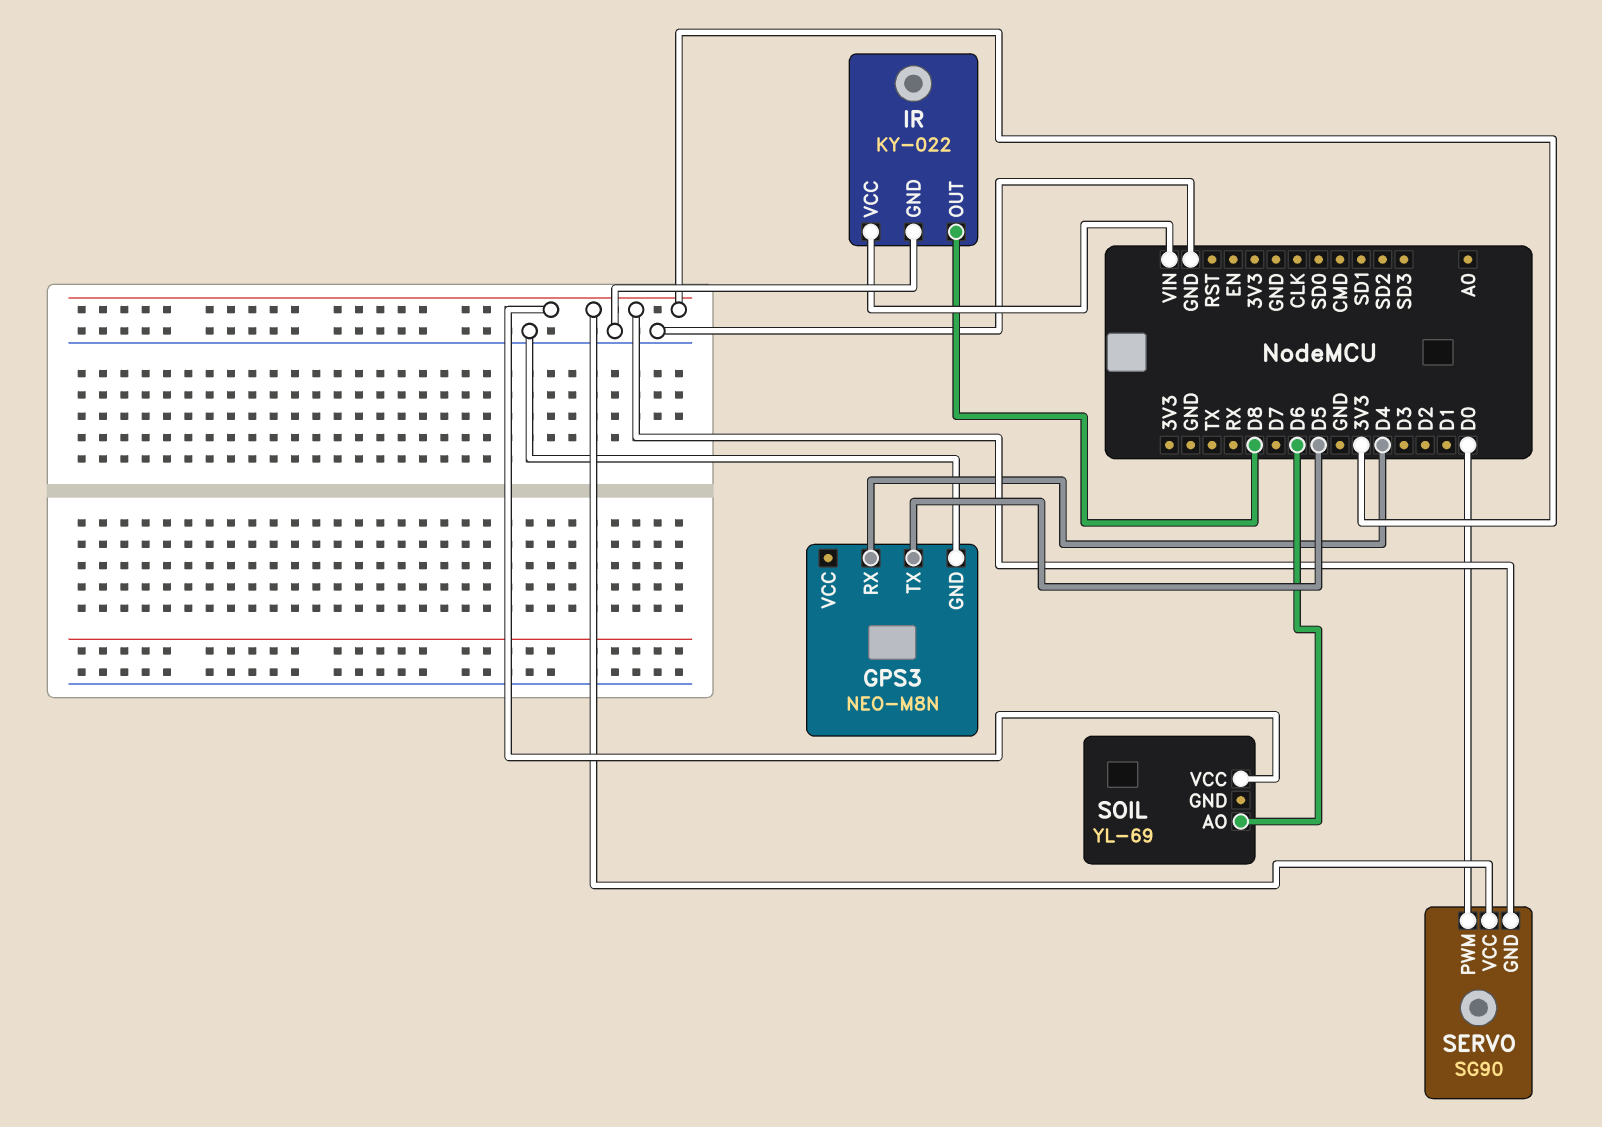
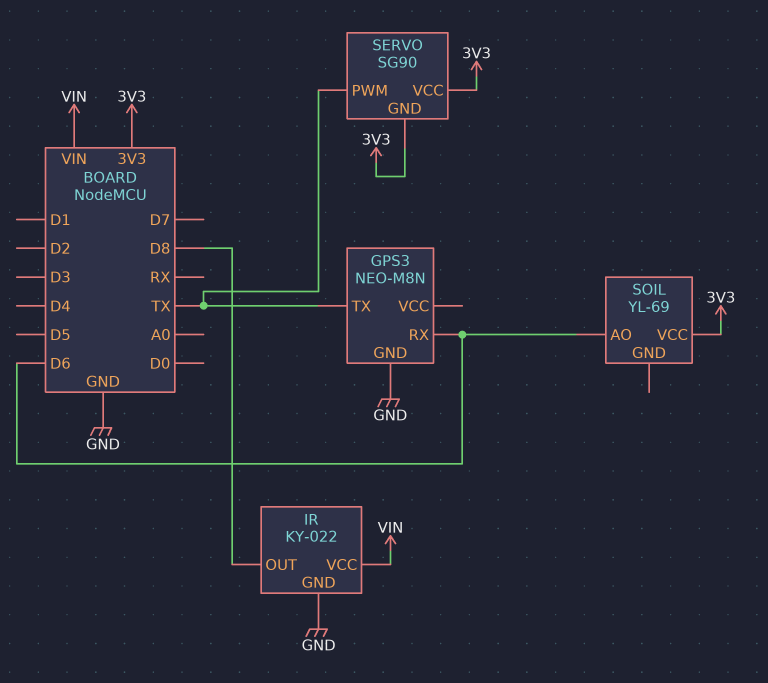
GPS3 pin RX: D4 -> D6
GPS3 pin TX: D5 -> TX
SERVO pin PWM: D0 -> TX

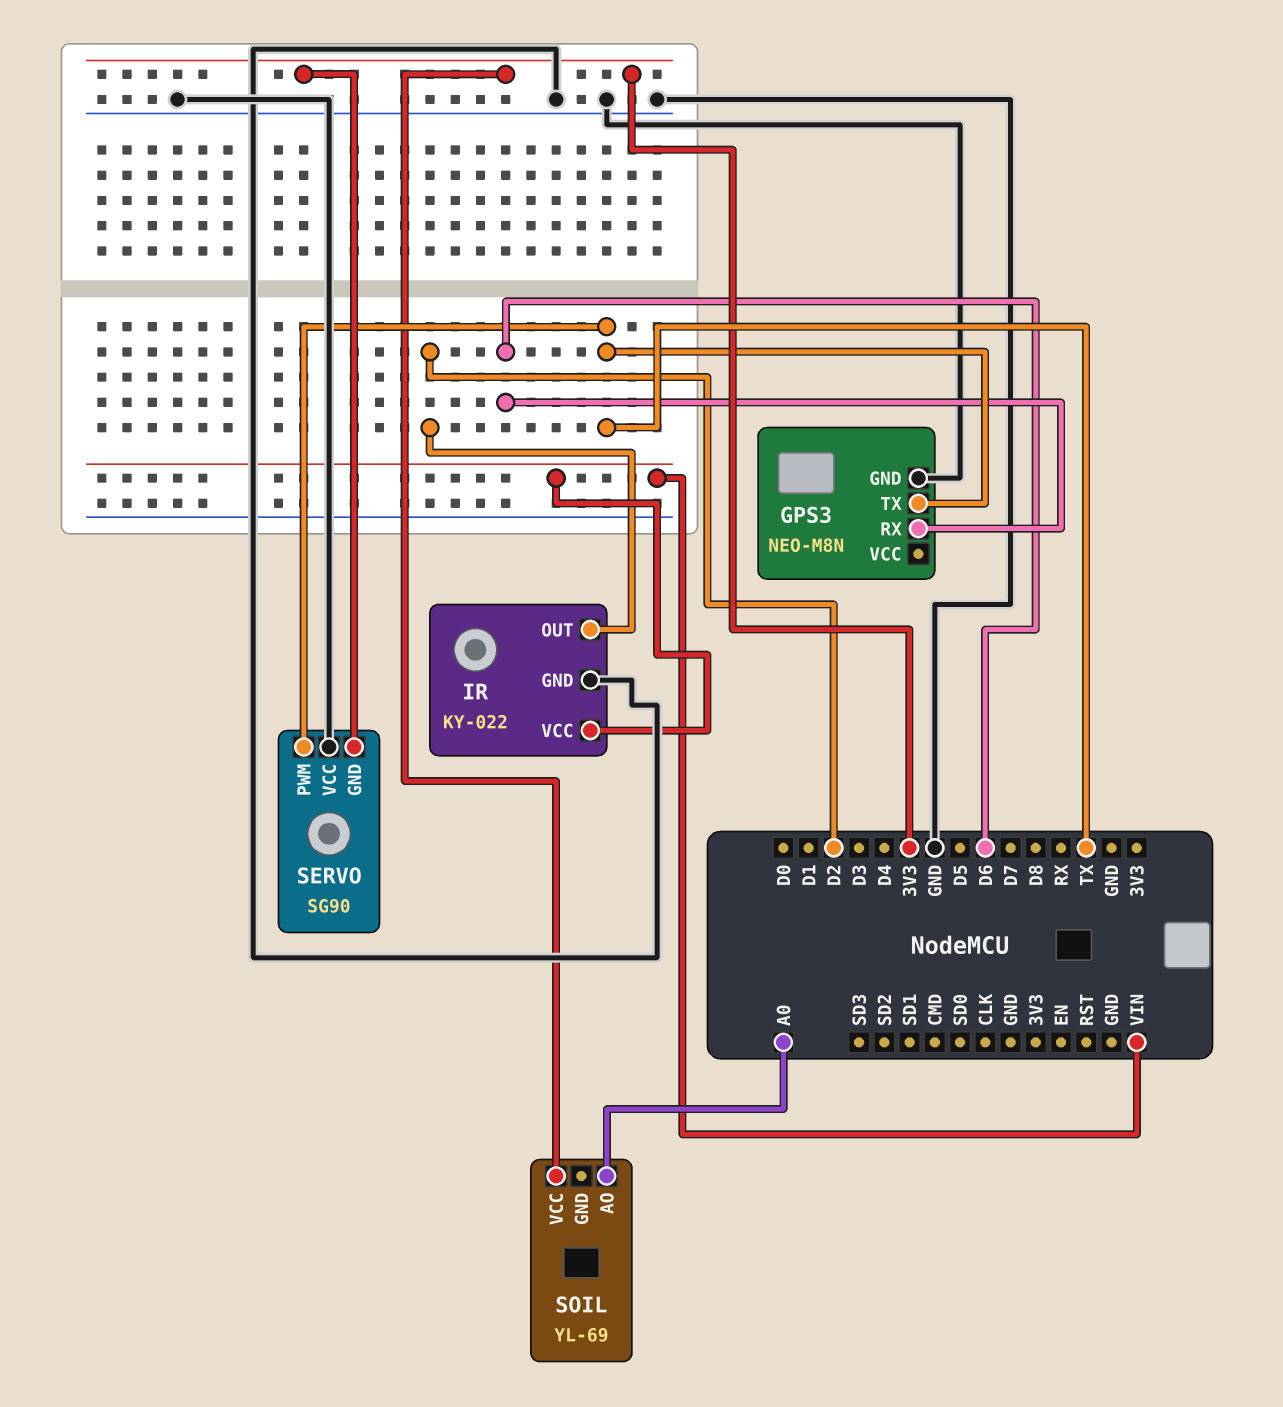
IR pin OUT: D8 -> D2
SERVO pin VCC: 3V3 -> GND
SOIL pin AO: D6 -> A0

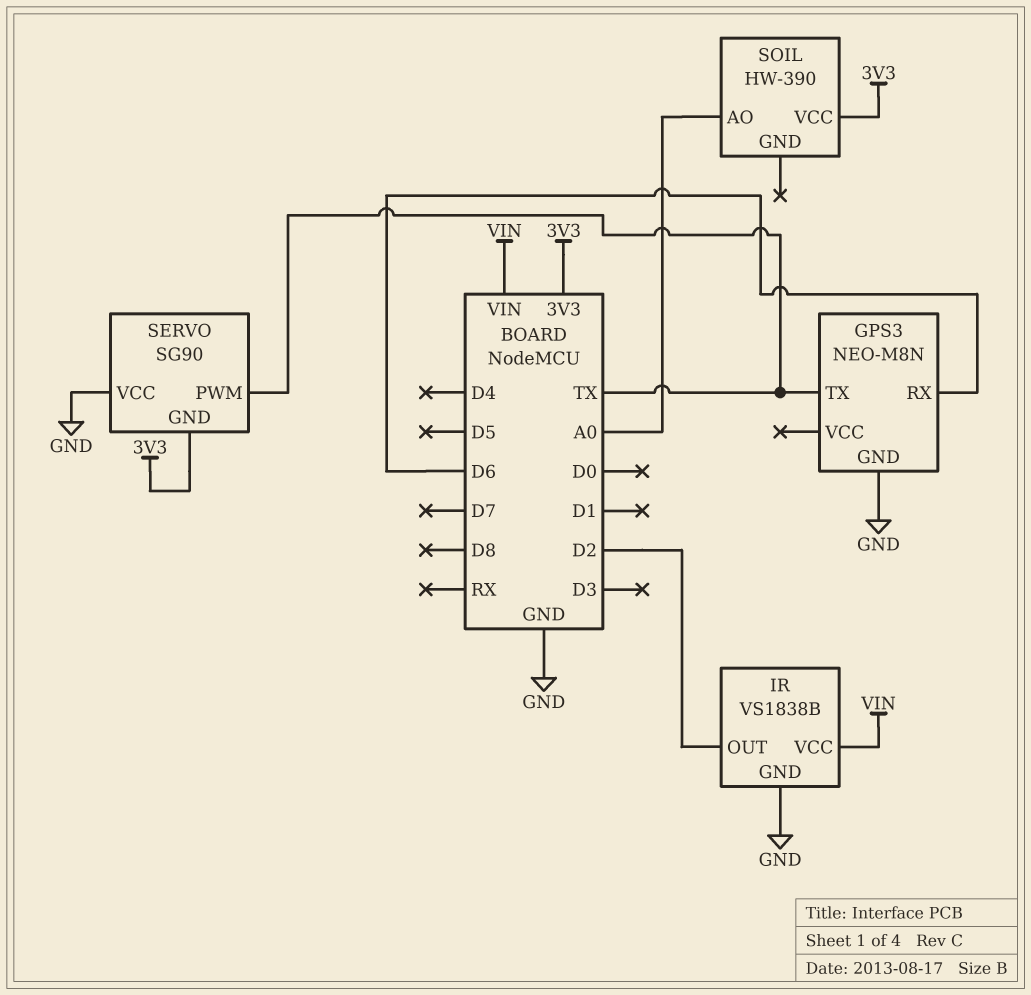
IR: KY-022 -> VS1838B
SOIL: YL-69 -> HW-390

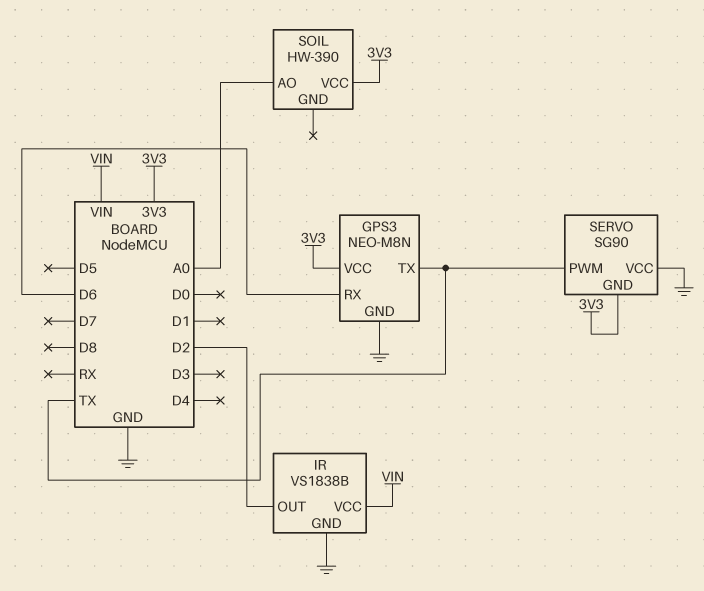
GPS3 pin VCC: none -> 3V3

